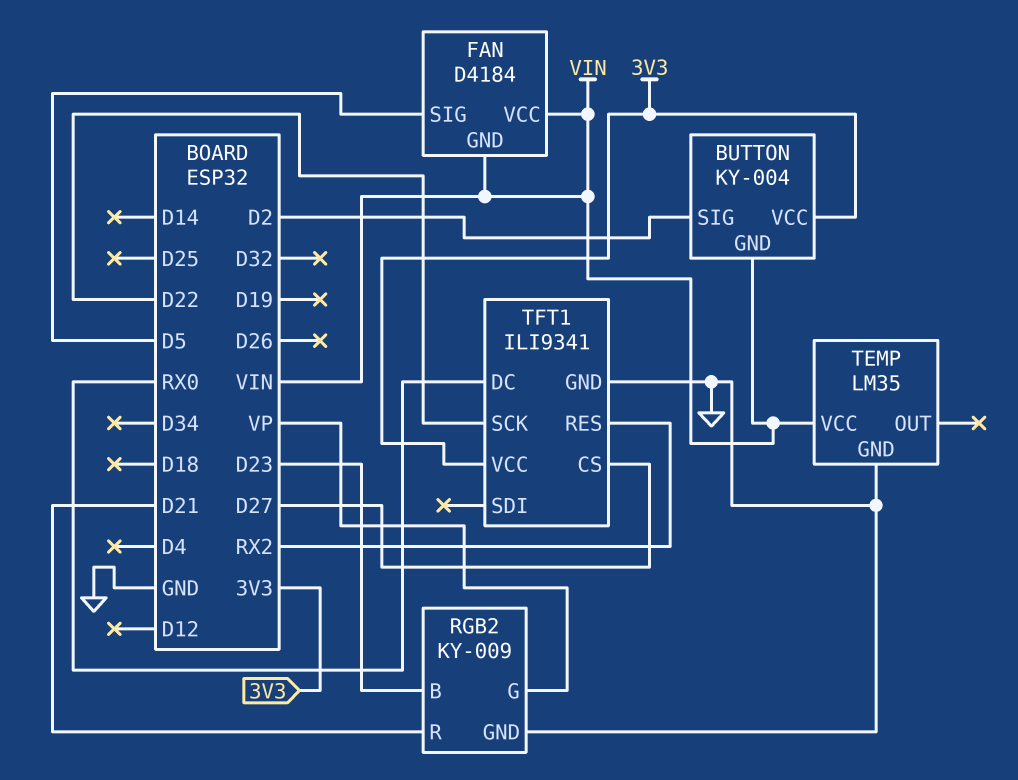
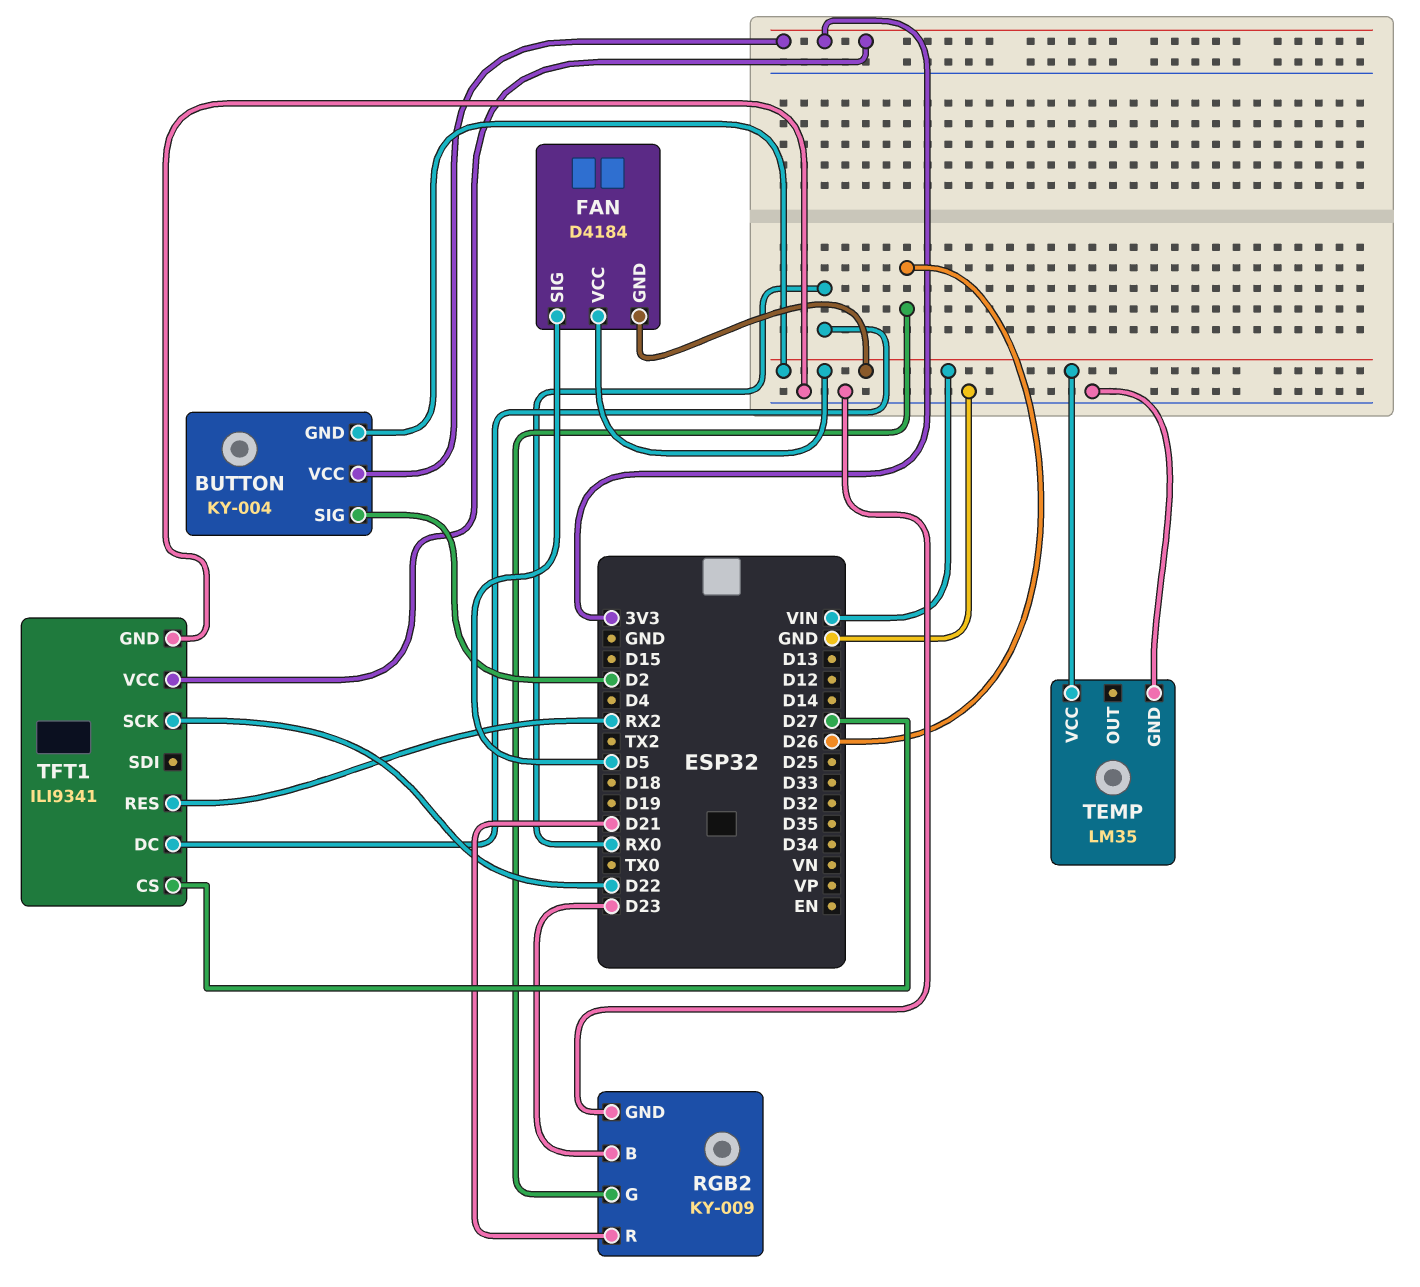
RGB2 pin G: VP -> D26

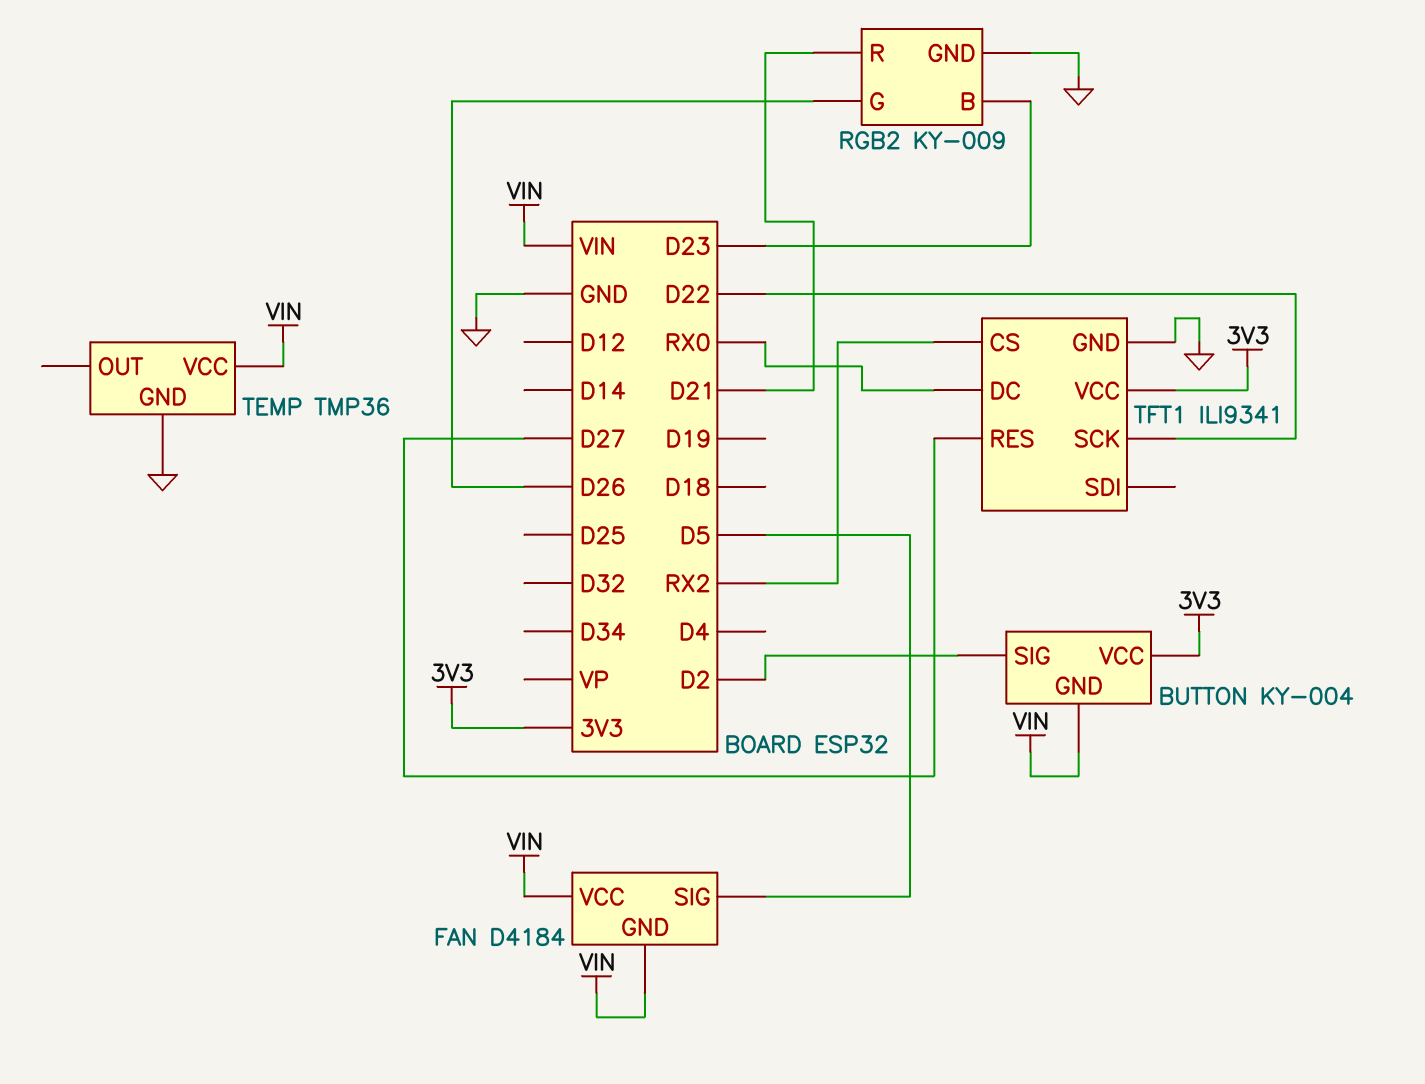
TEMP: LM35 -> TMP36
TFT1 pin CS: D27 -> RX2
TFT1 pin RES: RX2 -> D27

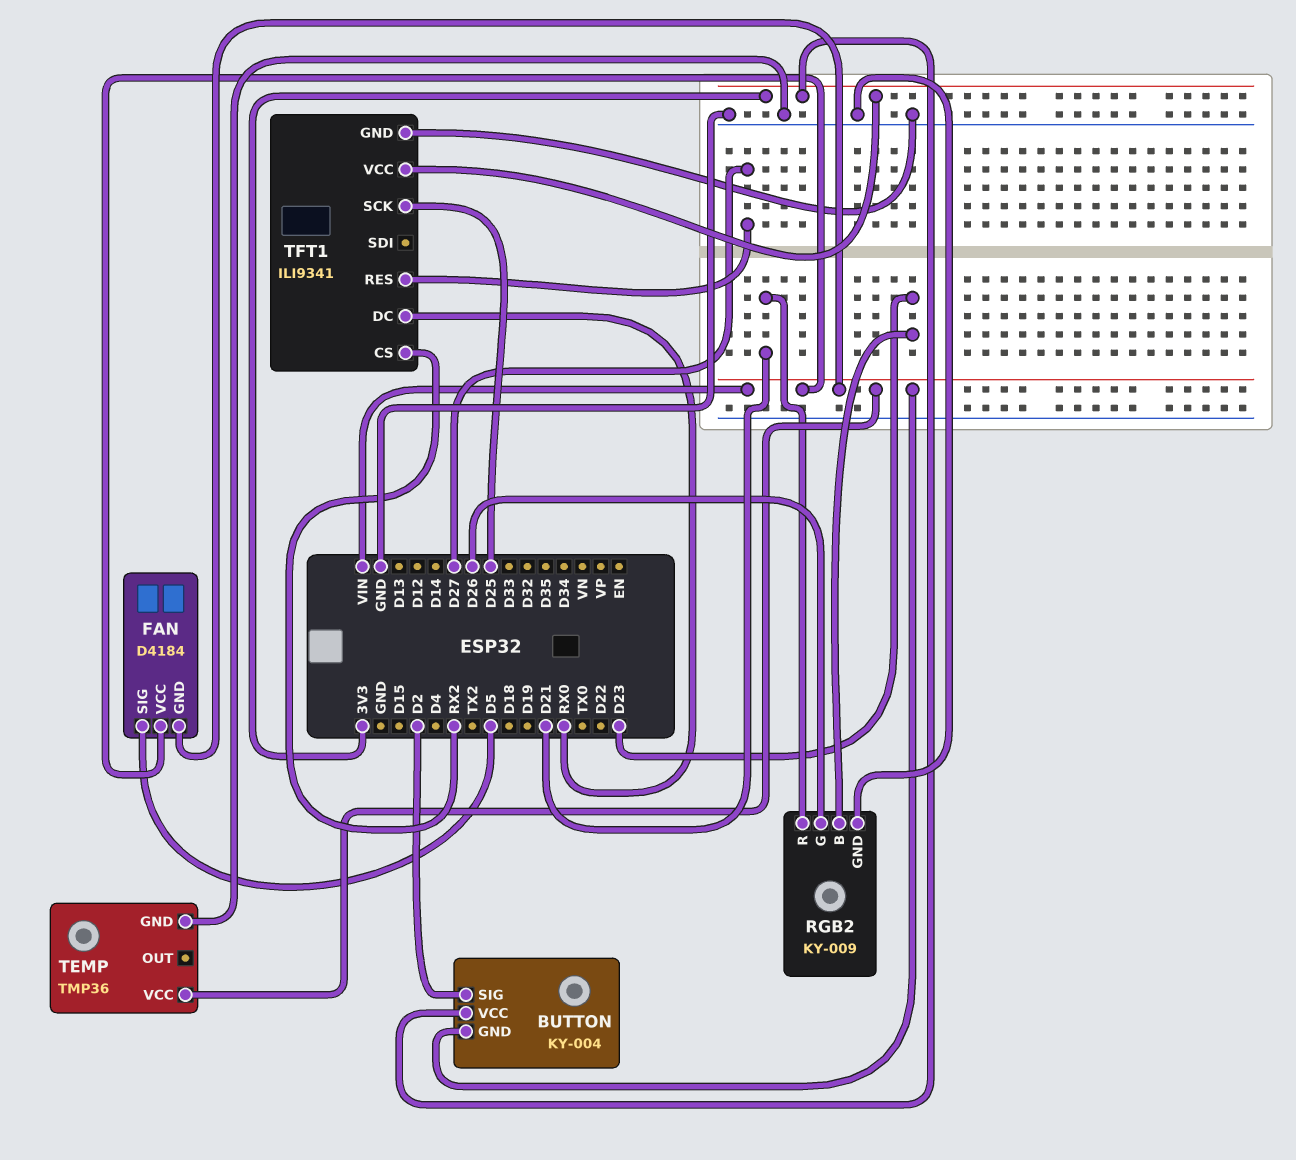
TFT1 pin SCK: D22 -> D25

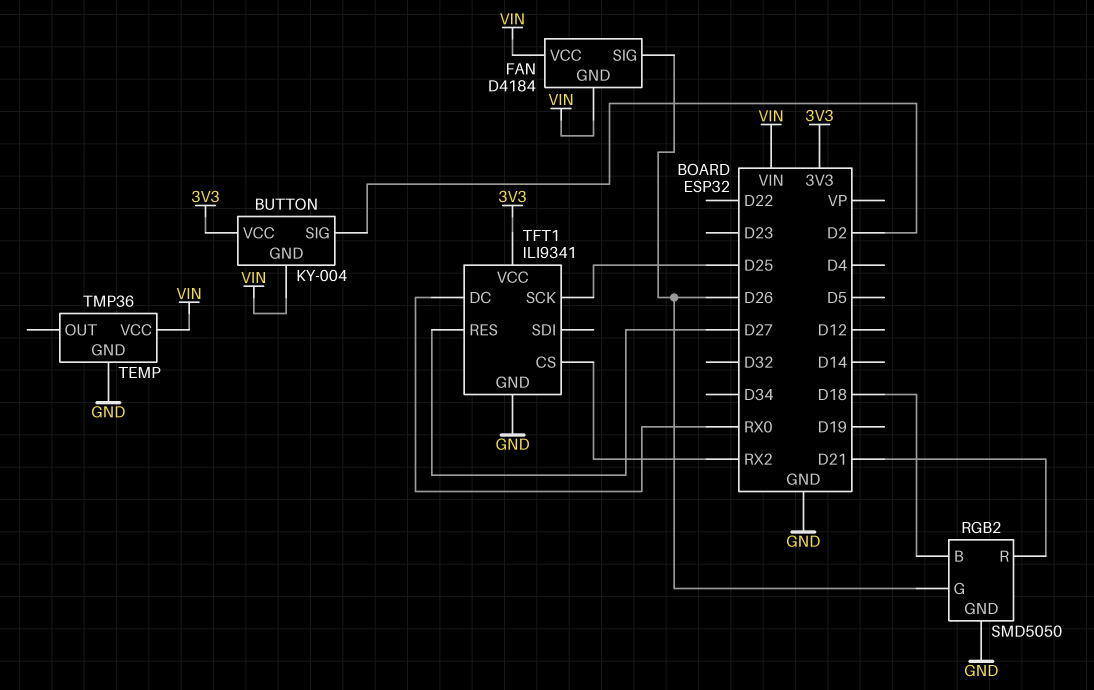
FAN pin SIG: D5 -> D26
RGB2: KY-009 -> SMD5050
RGB2 pin B: D23 -> D18

